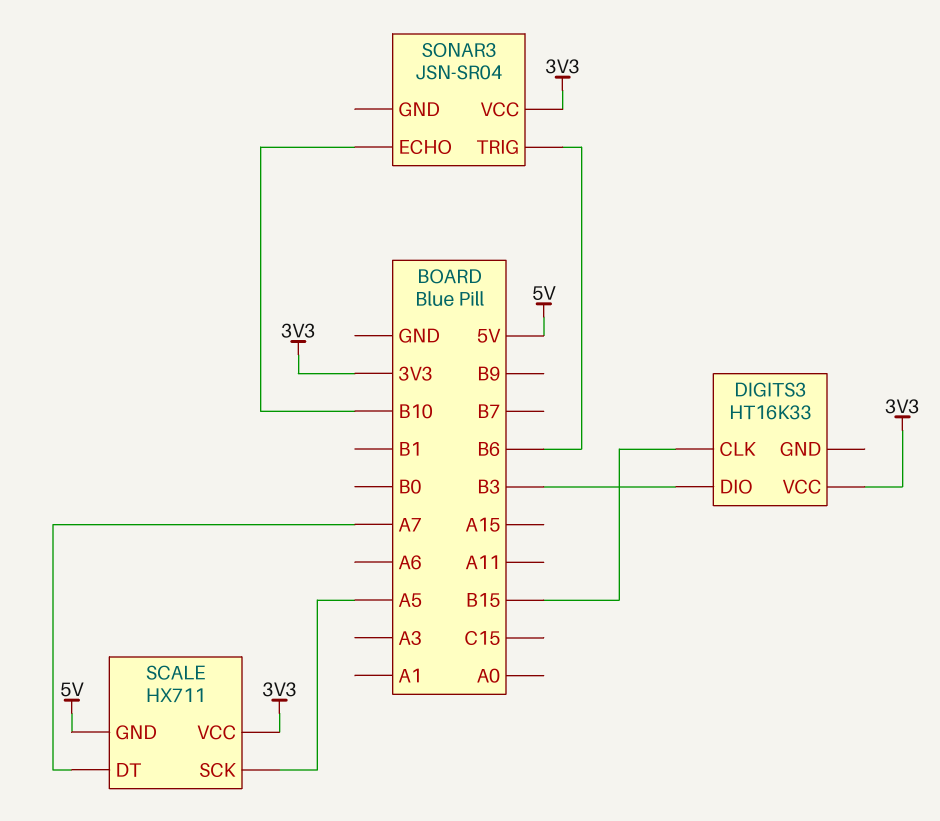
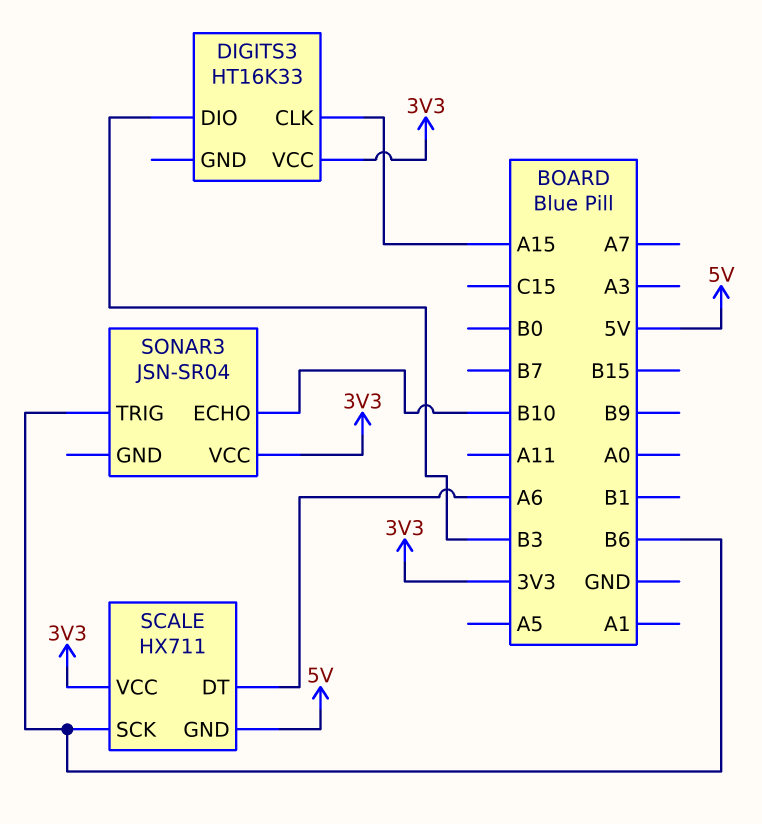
DIGITS3 pin CLK: B15 -> A15
SCALE pin DT: A7 -> A6
SCALE pin SCK: A5 -> B6

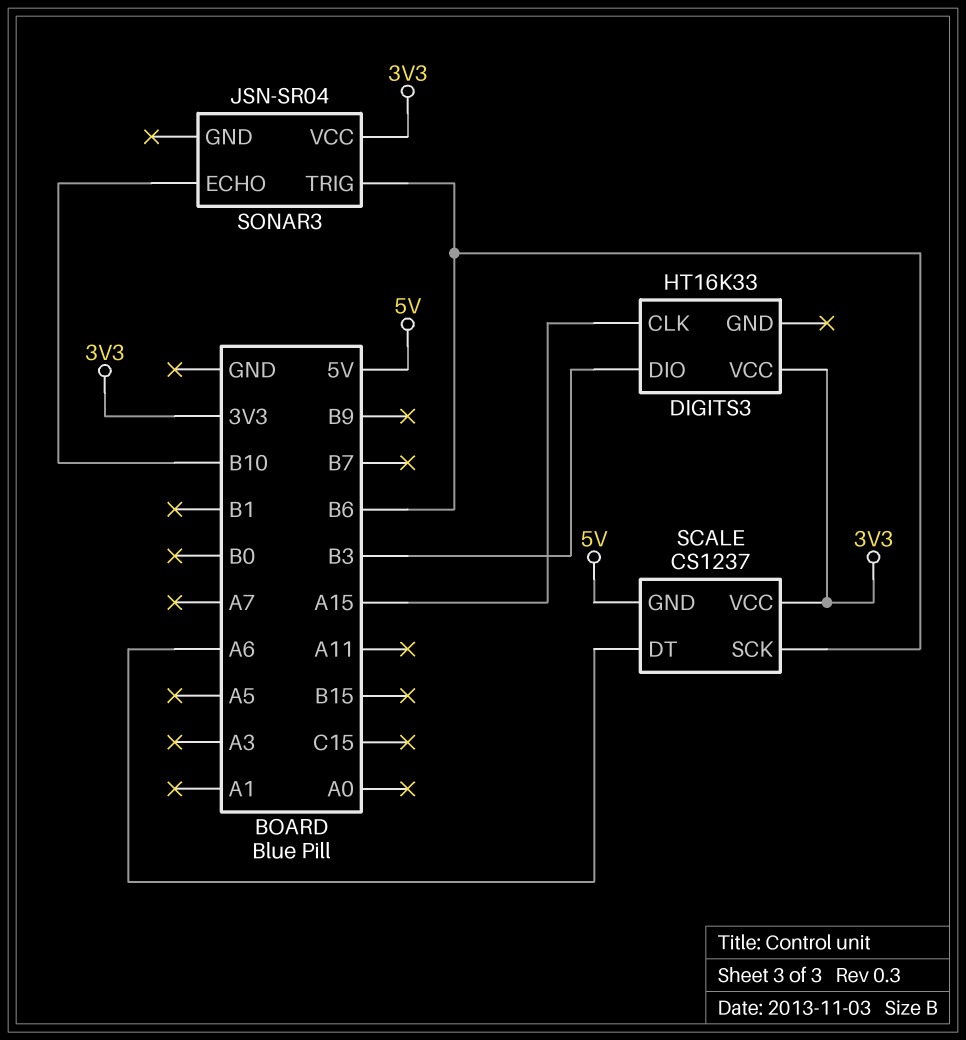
SCALE: HX711 -> CS1237

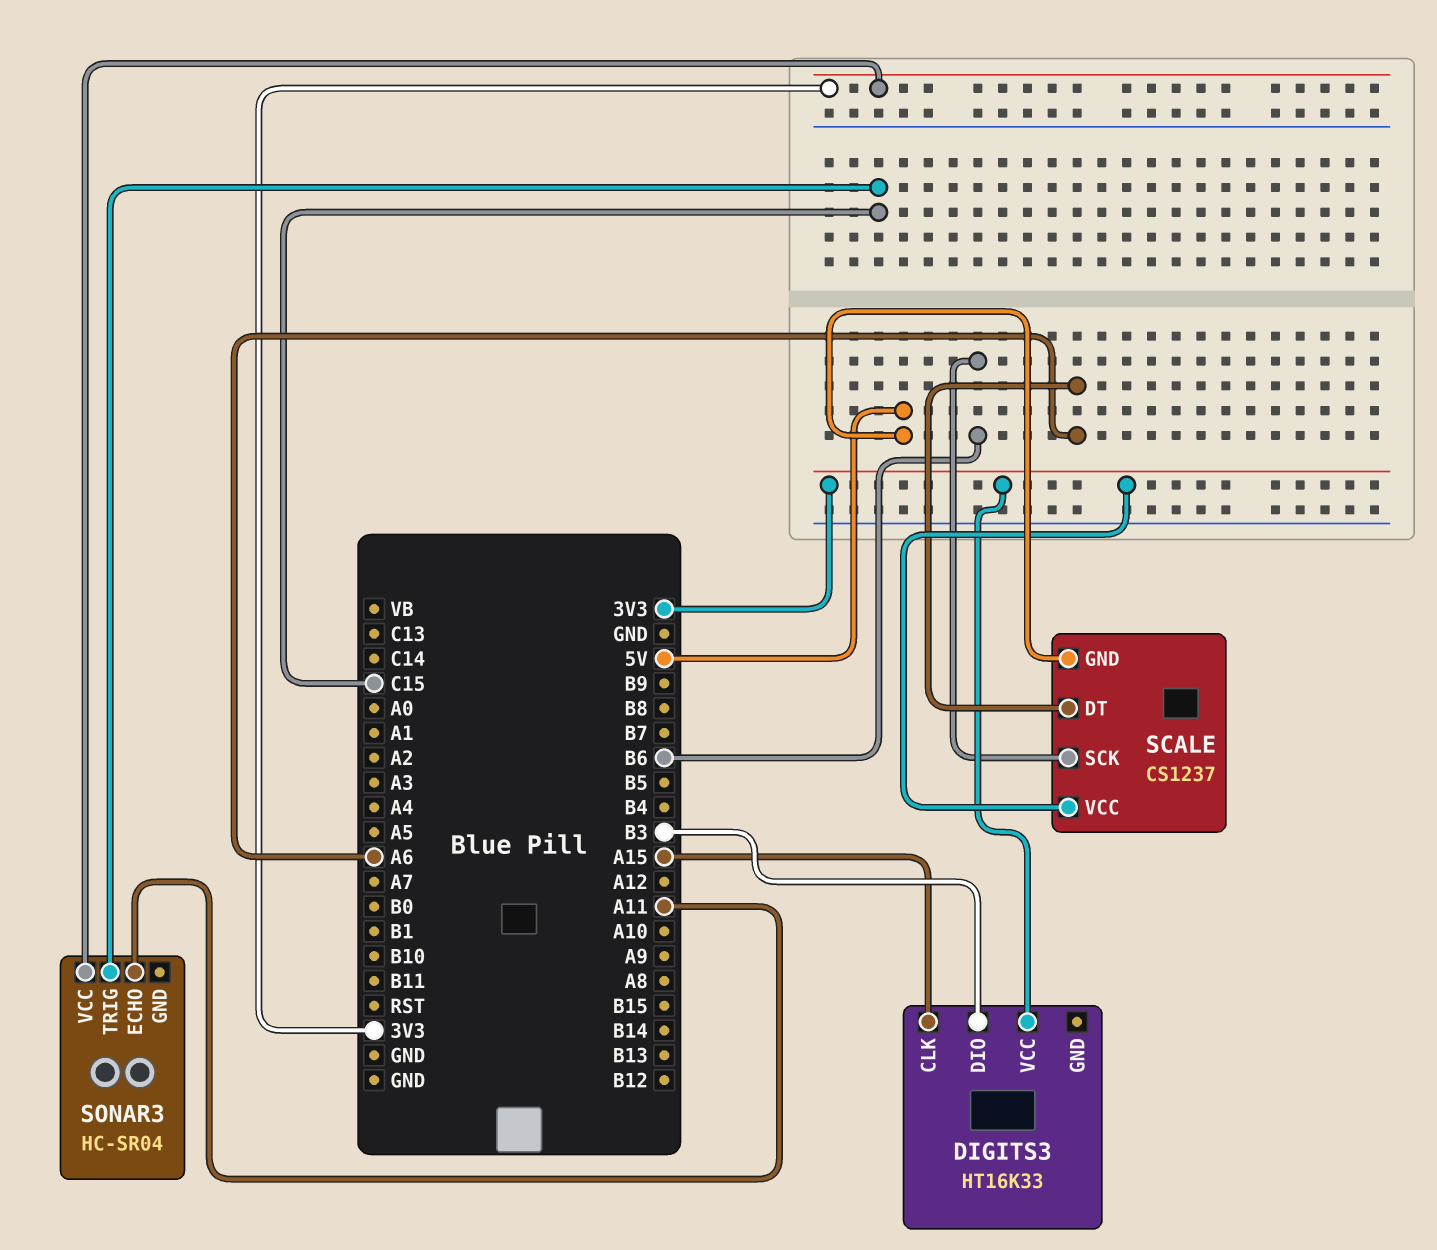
SONAR3: JSN-SR04 -> HC-SR04
SONAR3 pin ECHO: B10 -> A11
SONAR3 pin TRIG: B6 -> C15

